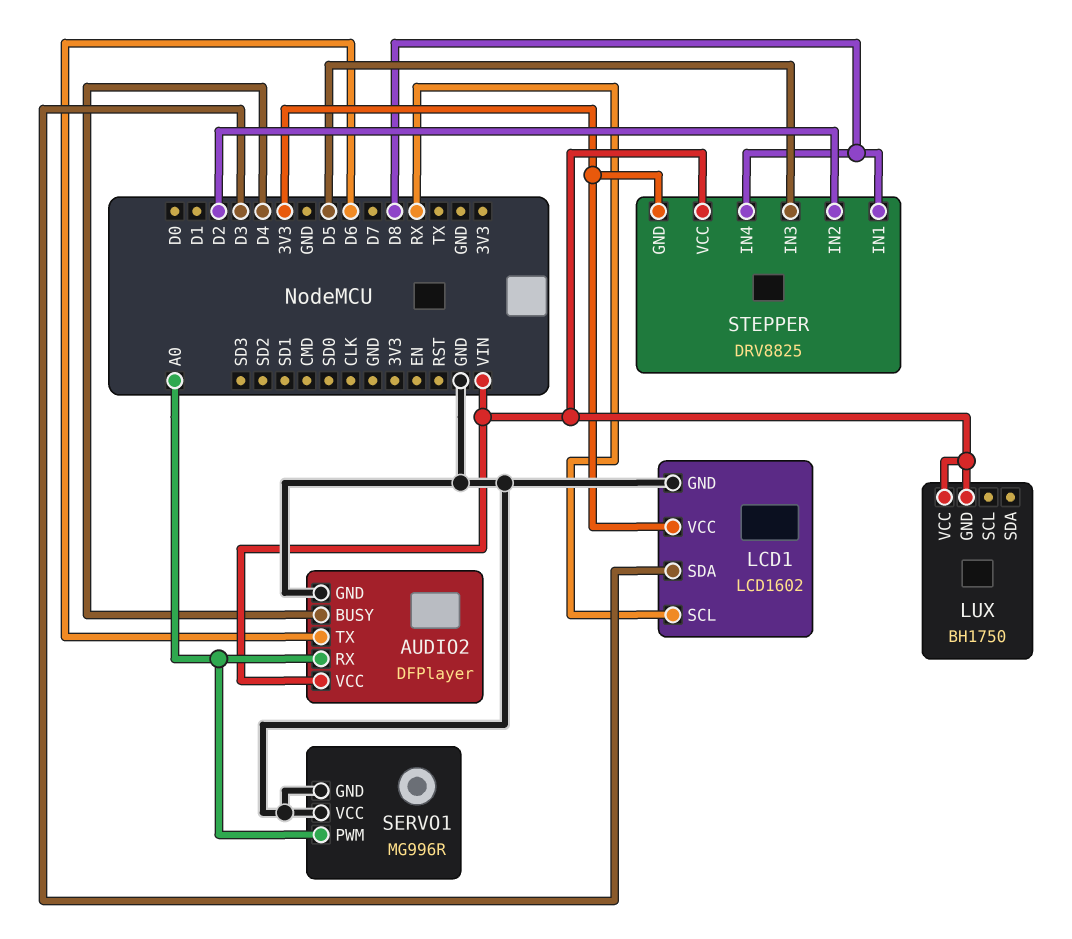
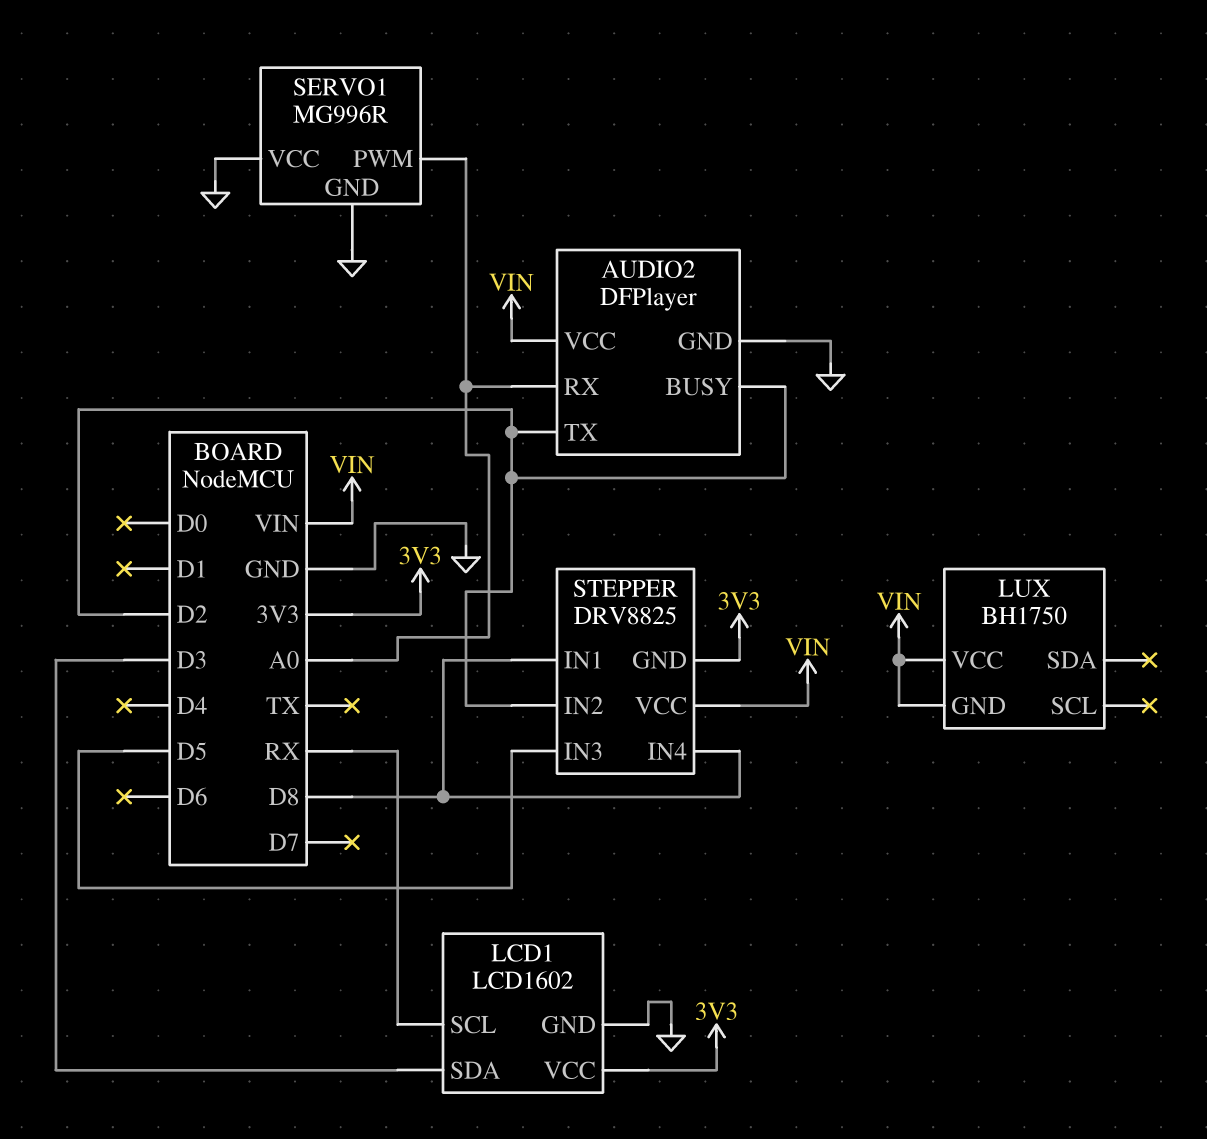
AUDIO2 pin BUSY: D4 -> D2
AUDIO2 pin TX: D6 -> D2

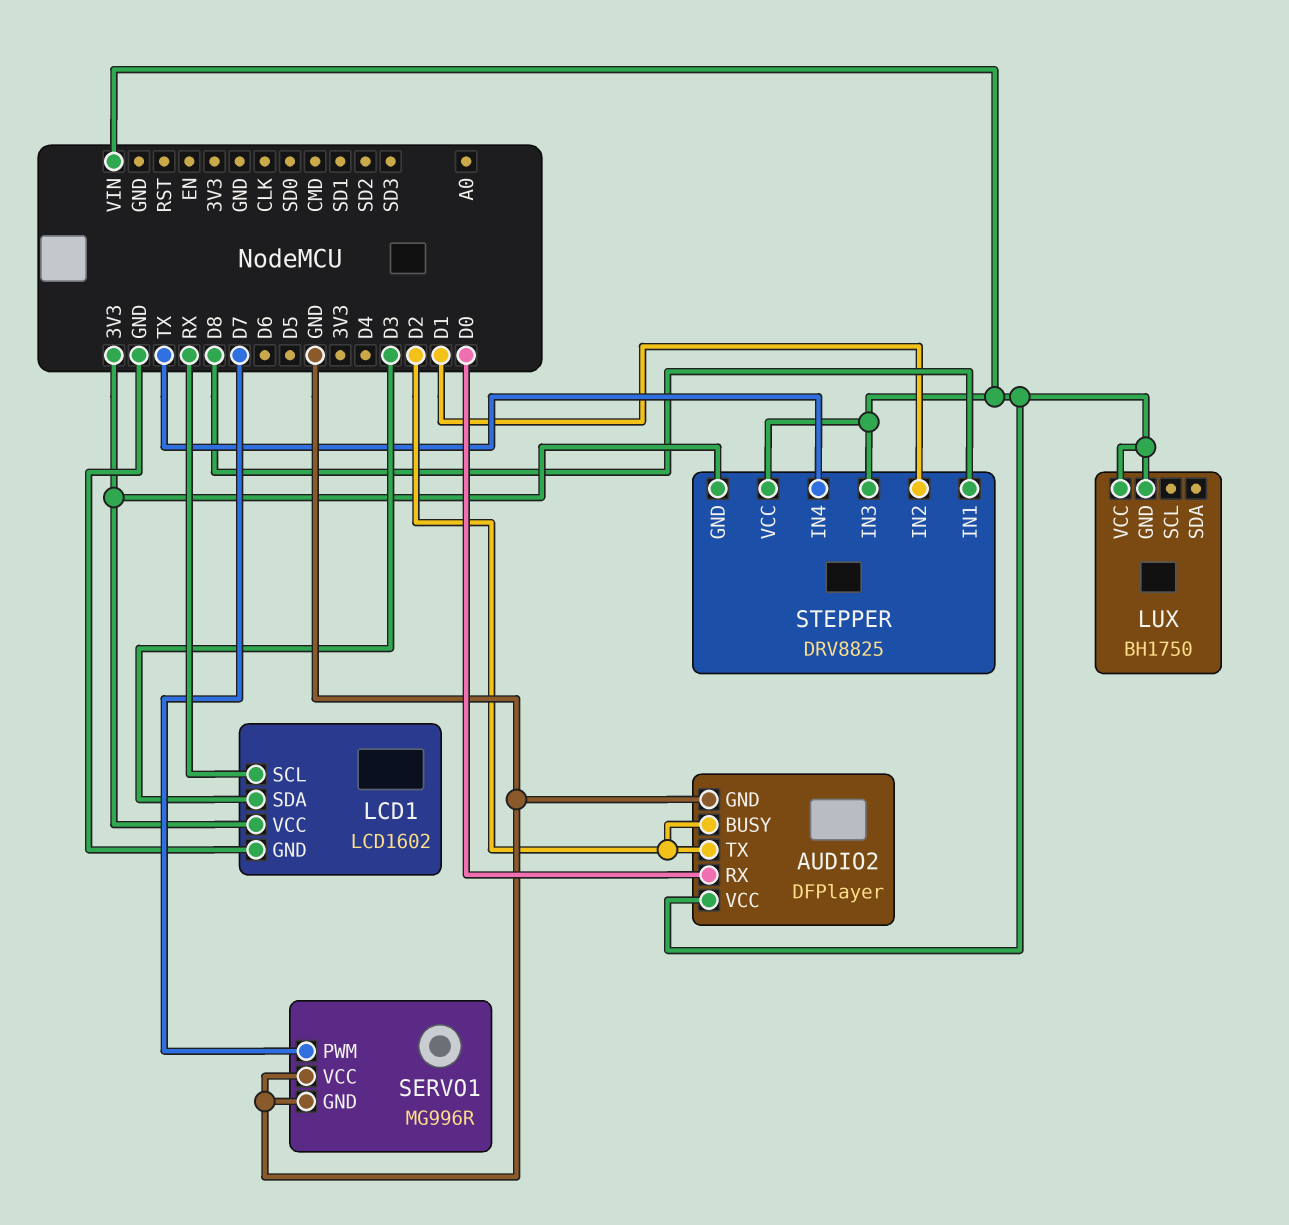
AUDIO2 pin RX: A0 -> D0
SERVO1 pin PWM: A0 -> D7
STEPPER pin IN2: D2 -> D1
STEPPER pin IN3: D5 -> VIN
STEPPER pin IN4: D8 -> TX

